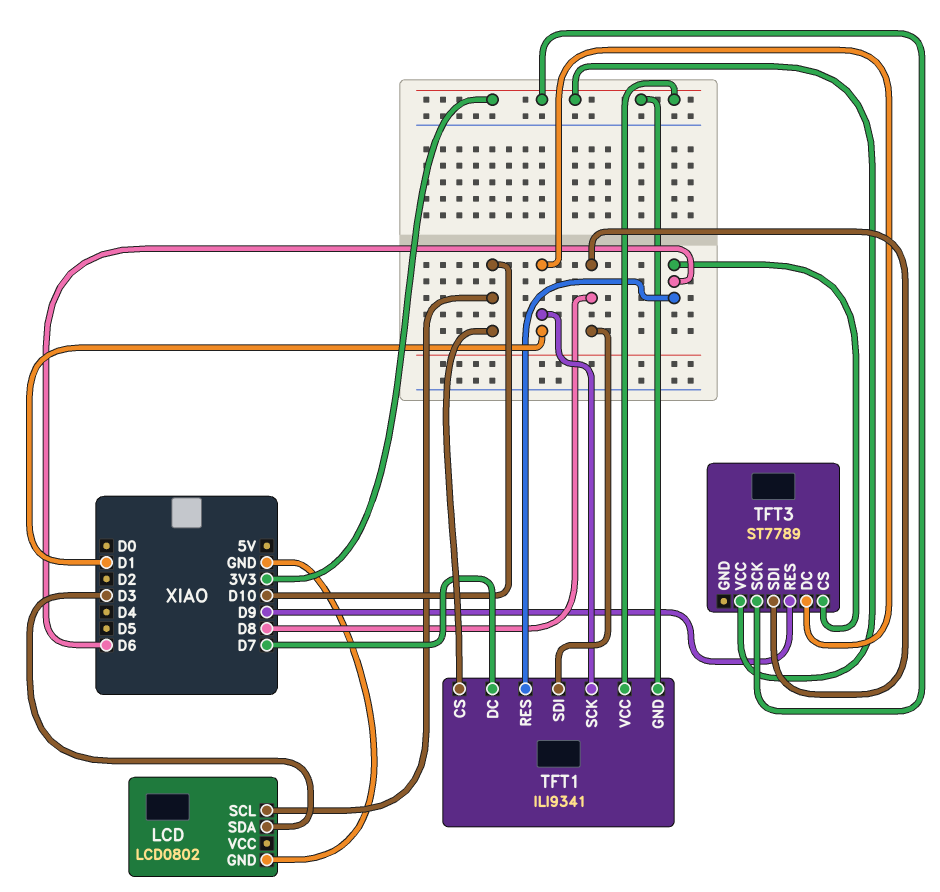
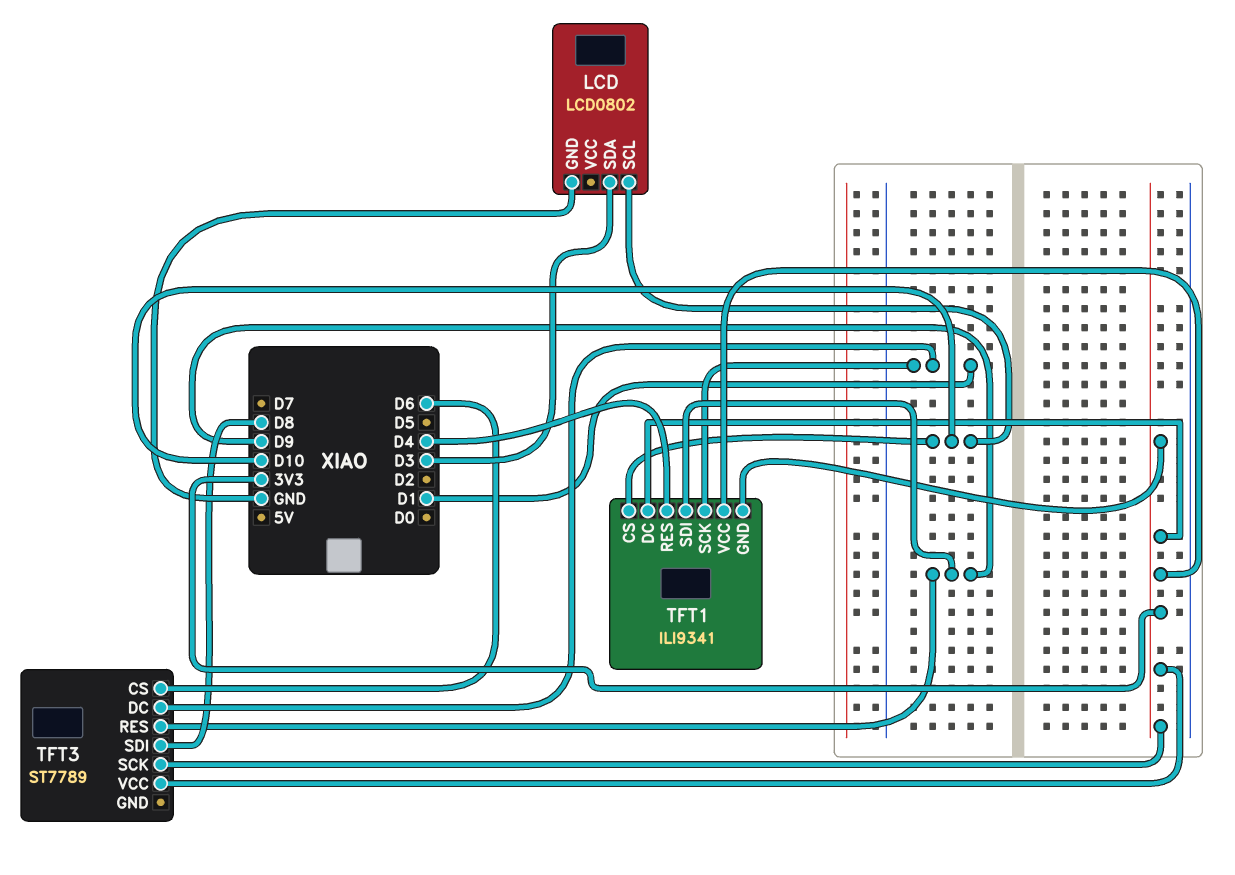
TFT1 pin DC: D7 -> 3V3
TFT1 pin RES: D6 -> D4
TFT1 pin SDI: D8 -> D9

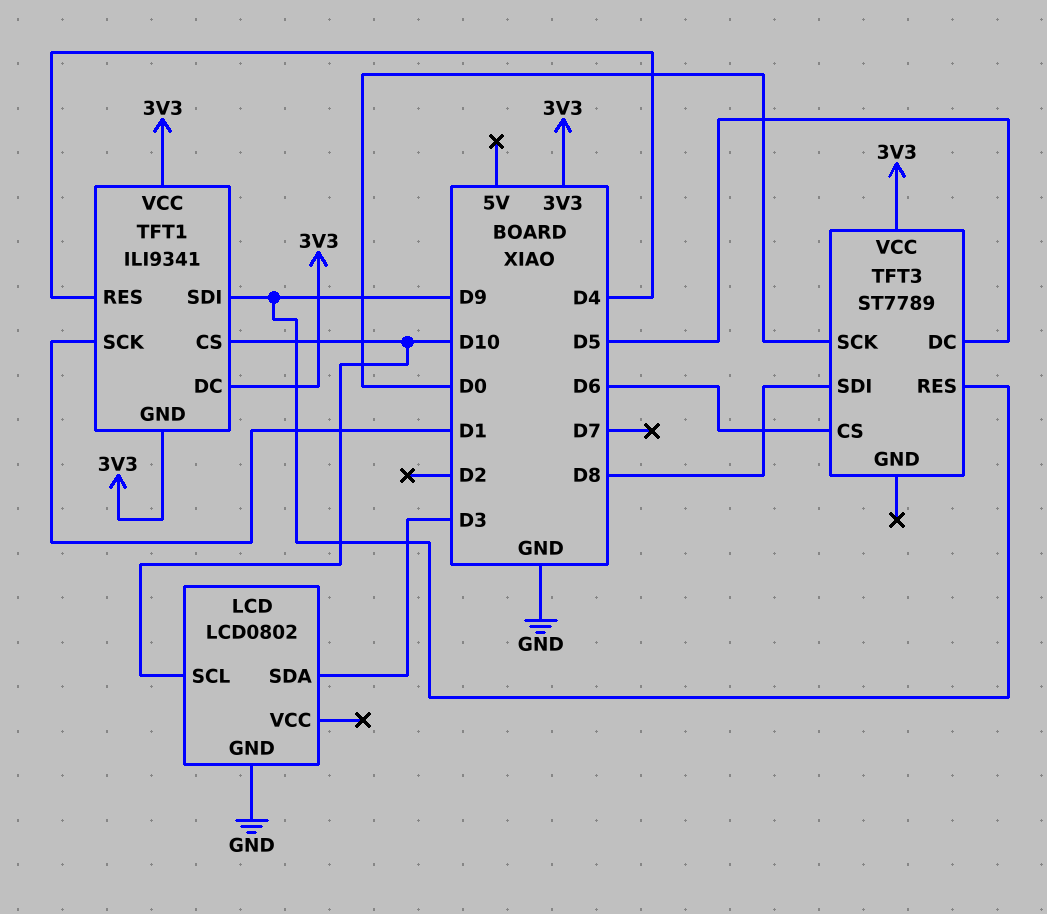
TFT3 pin DC: D1 -> D5
TFT3 pin SCK: 3V3 -> D0

